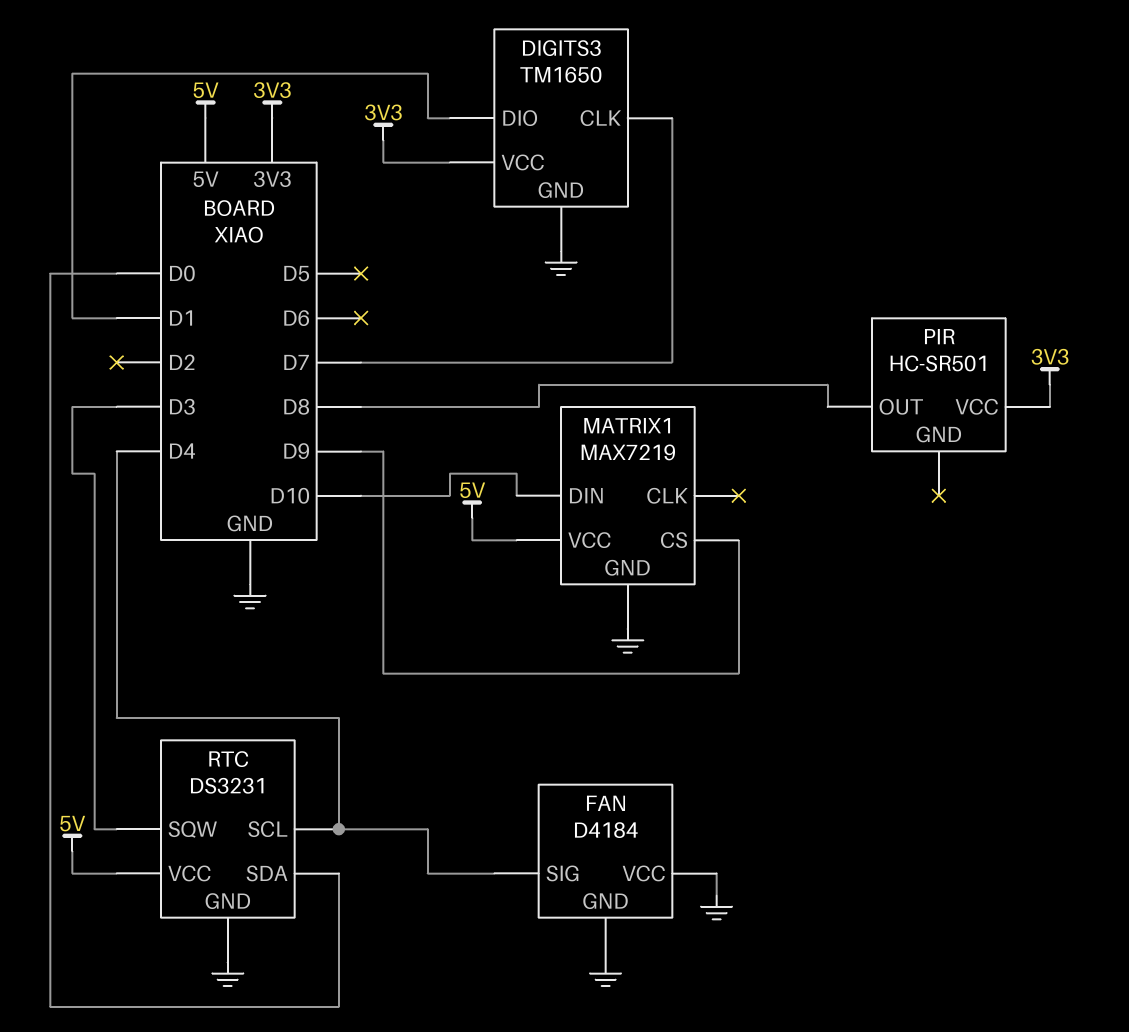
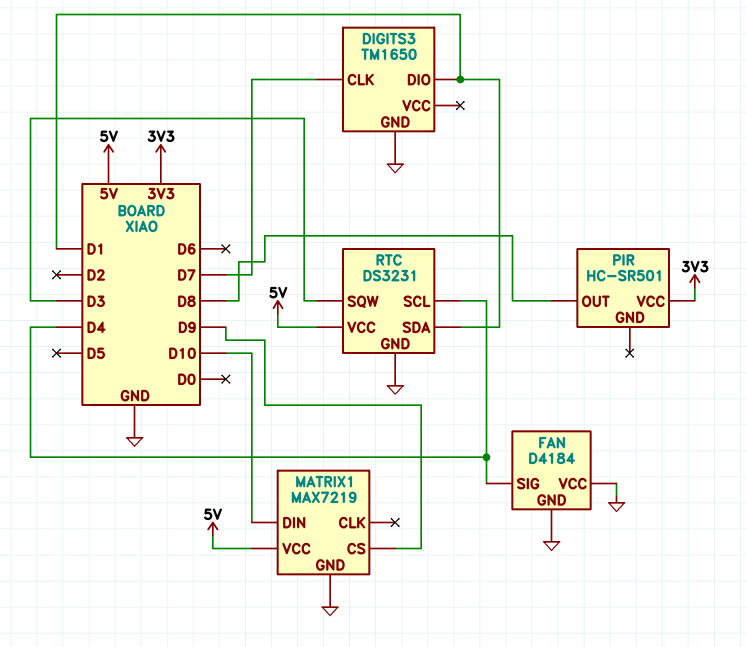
DIGITS3 pin VCC: 3V3 -> none
RTC pin SDA: D0 -> D1

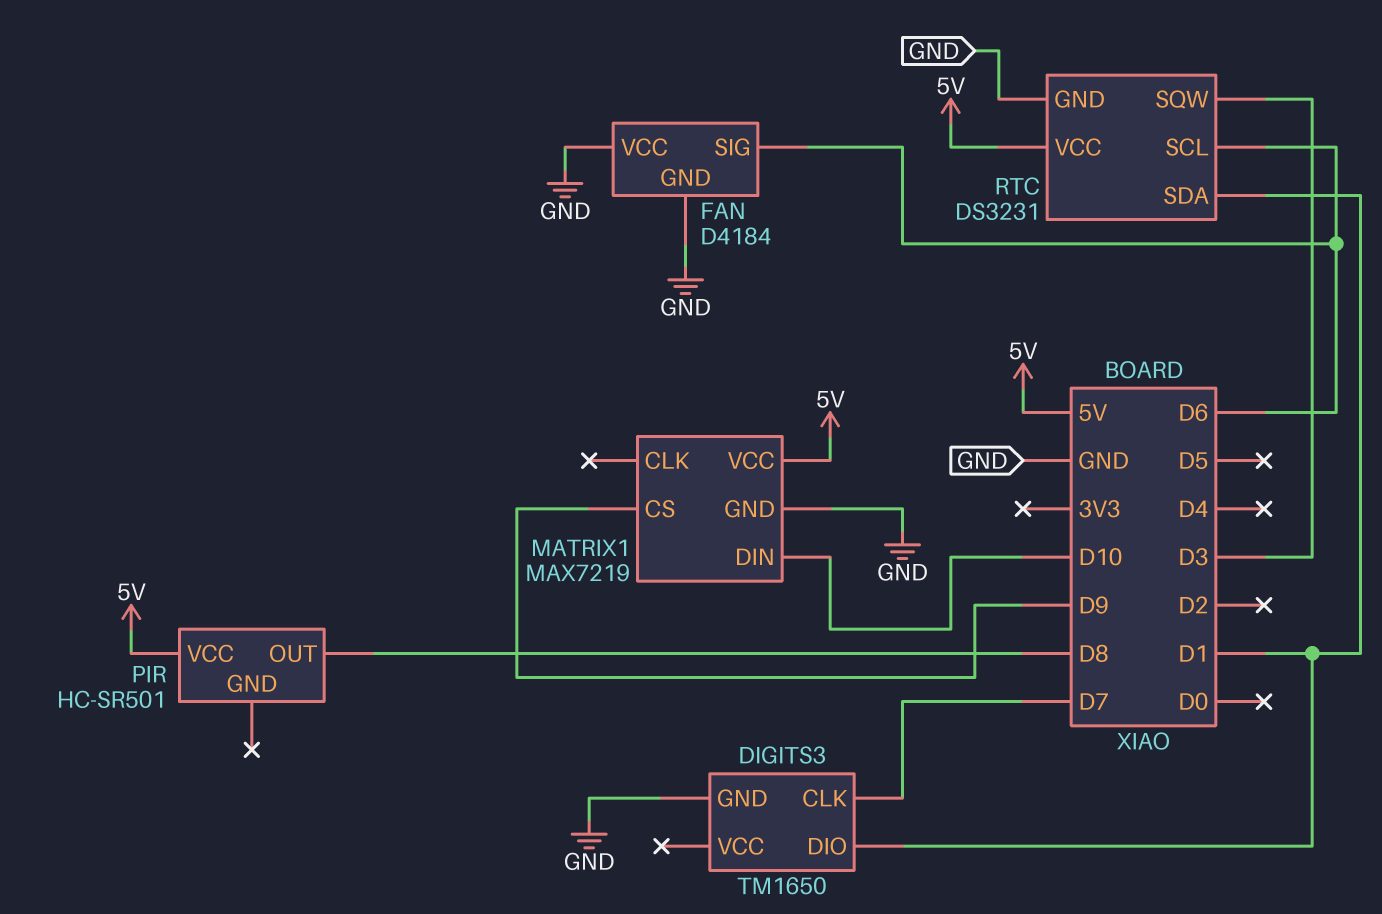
FAN pin SIG: D4 -> D6
PIR pin VCC: 3V3 -> 5V
RTC pin SCL: D4 -> D6

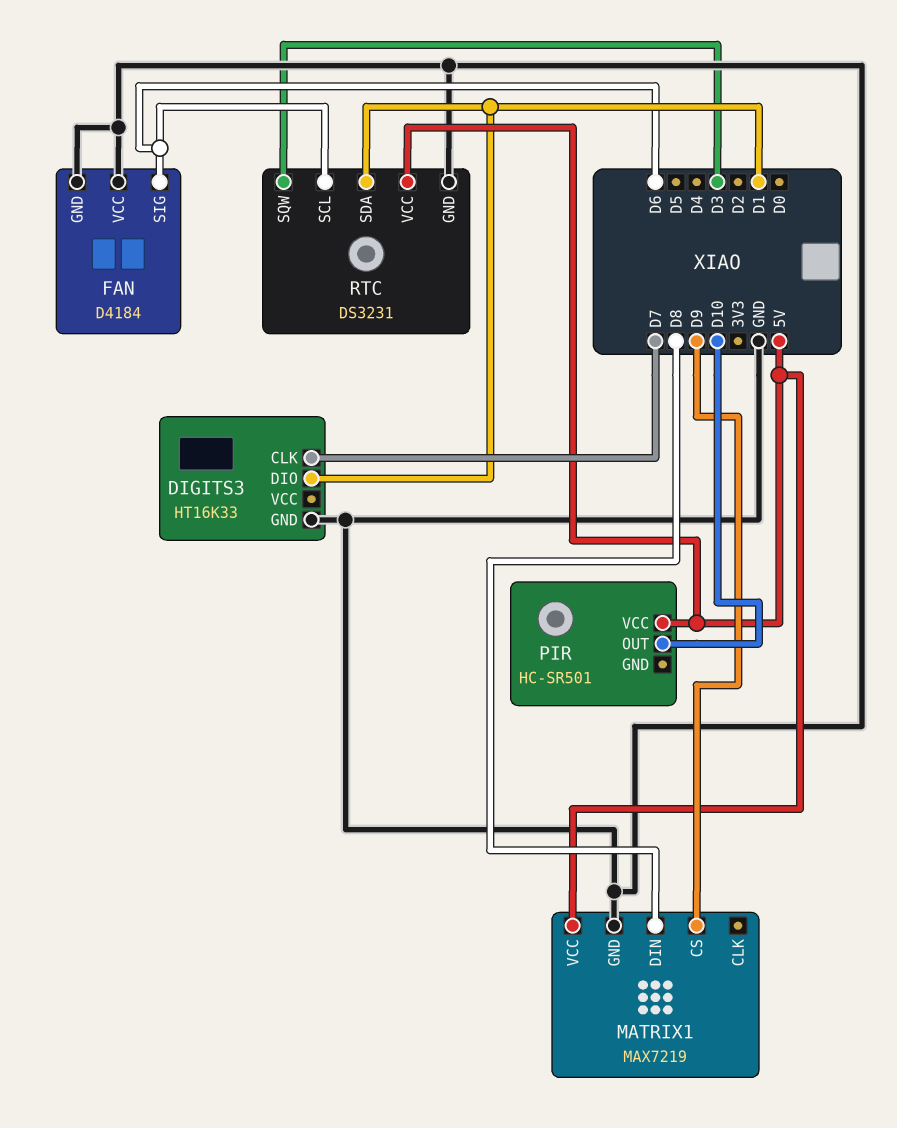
DIGITS3: TM1650 -> HT16K33
MATRIX1 pin DIN: D10 -> D8
PIR pin OUT: D8 -> D10

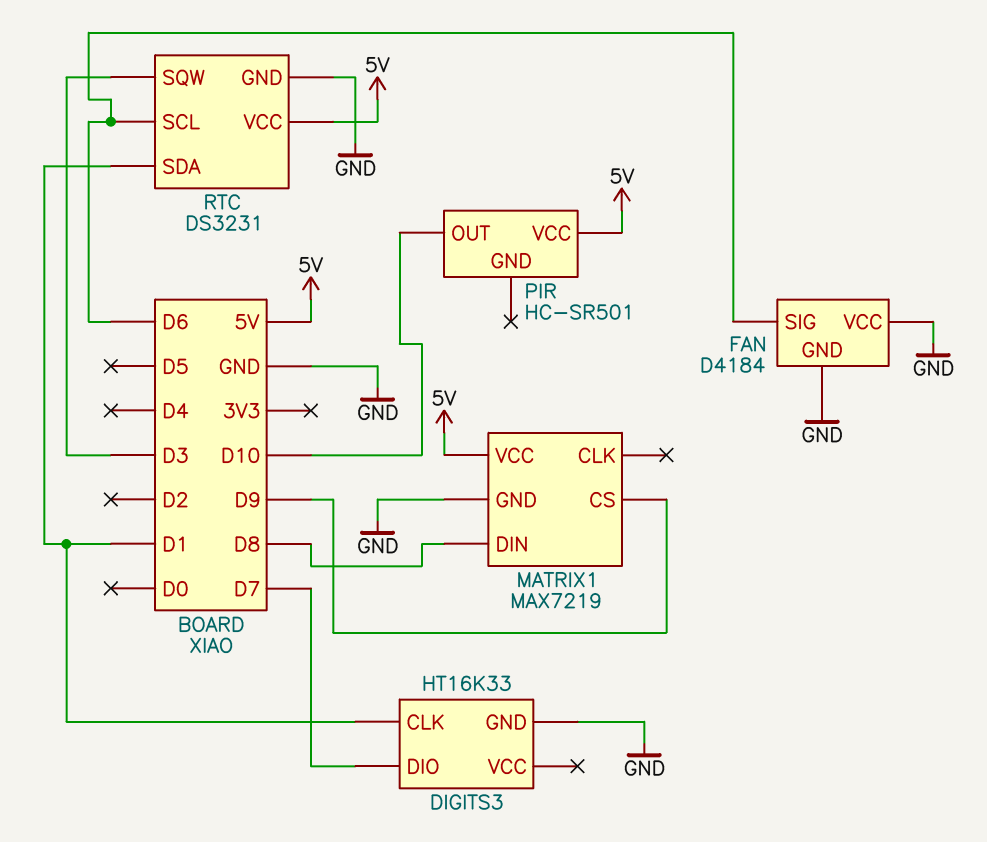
DIGITS3 pin CLK: D7 -> D1
DIGITS3 pin DIO: D1 -> D7

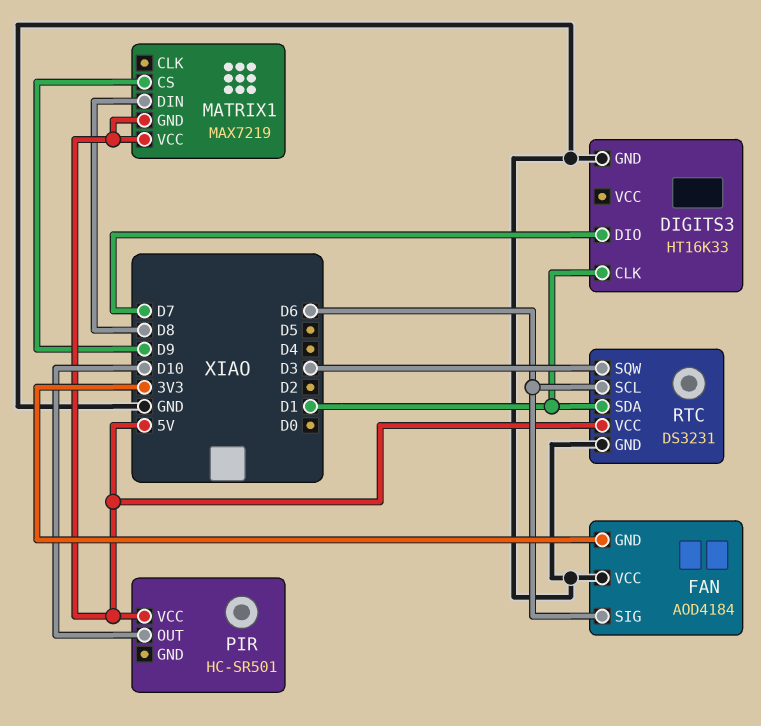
FAN: D4184 -> AOD4184
FAN pin GND: GND -> 3V3
MATRIX1 pin GND: GND -> 5V

